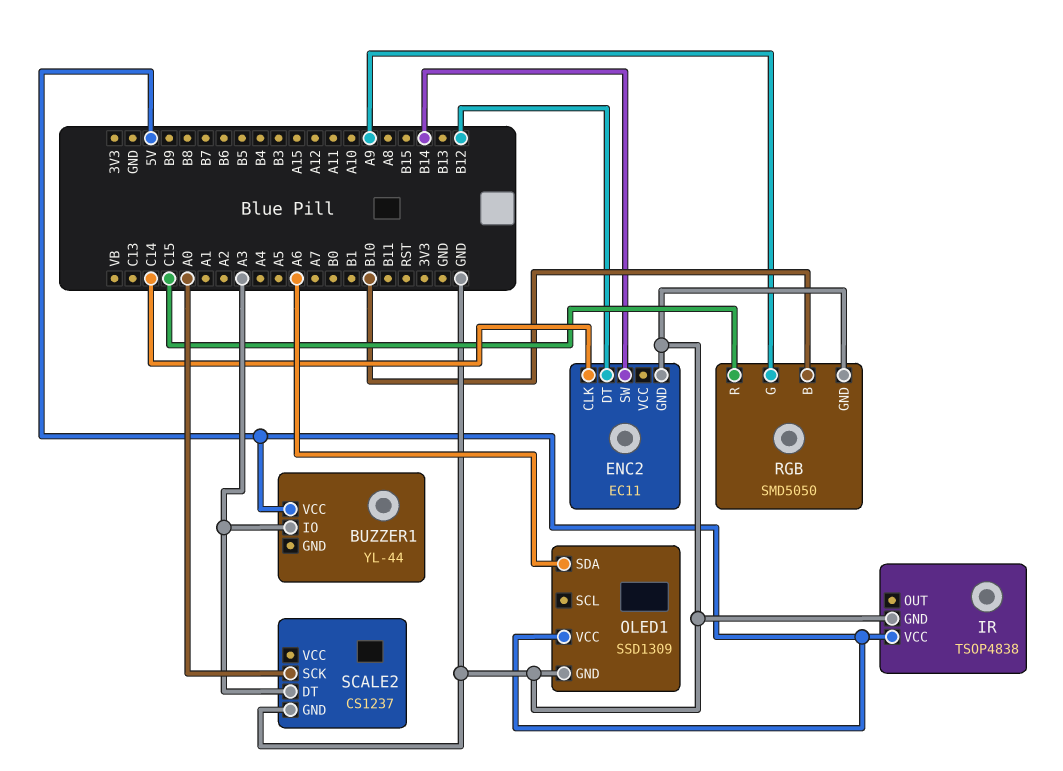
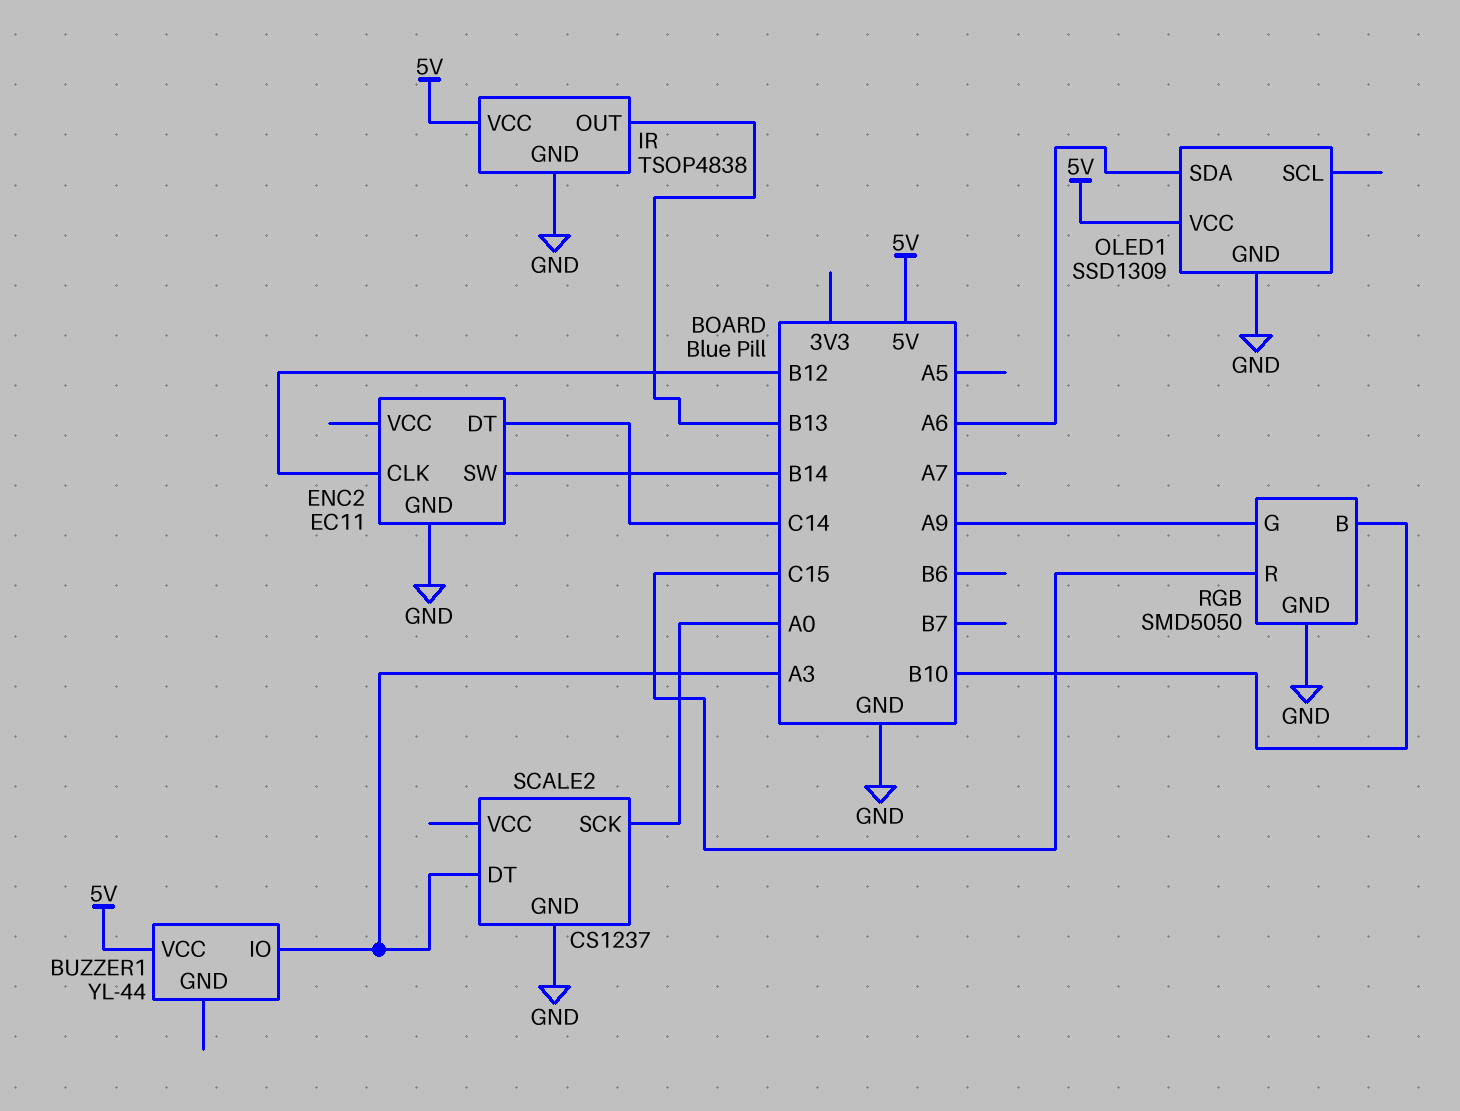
ENC2 pin CLK: C14 -> B12
ENC2 pin DT: B12 -> C14
IR pin OUT: none -> B13

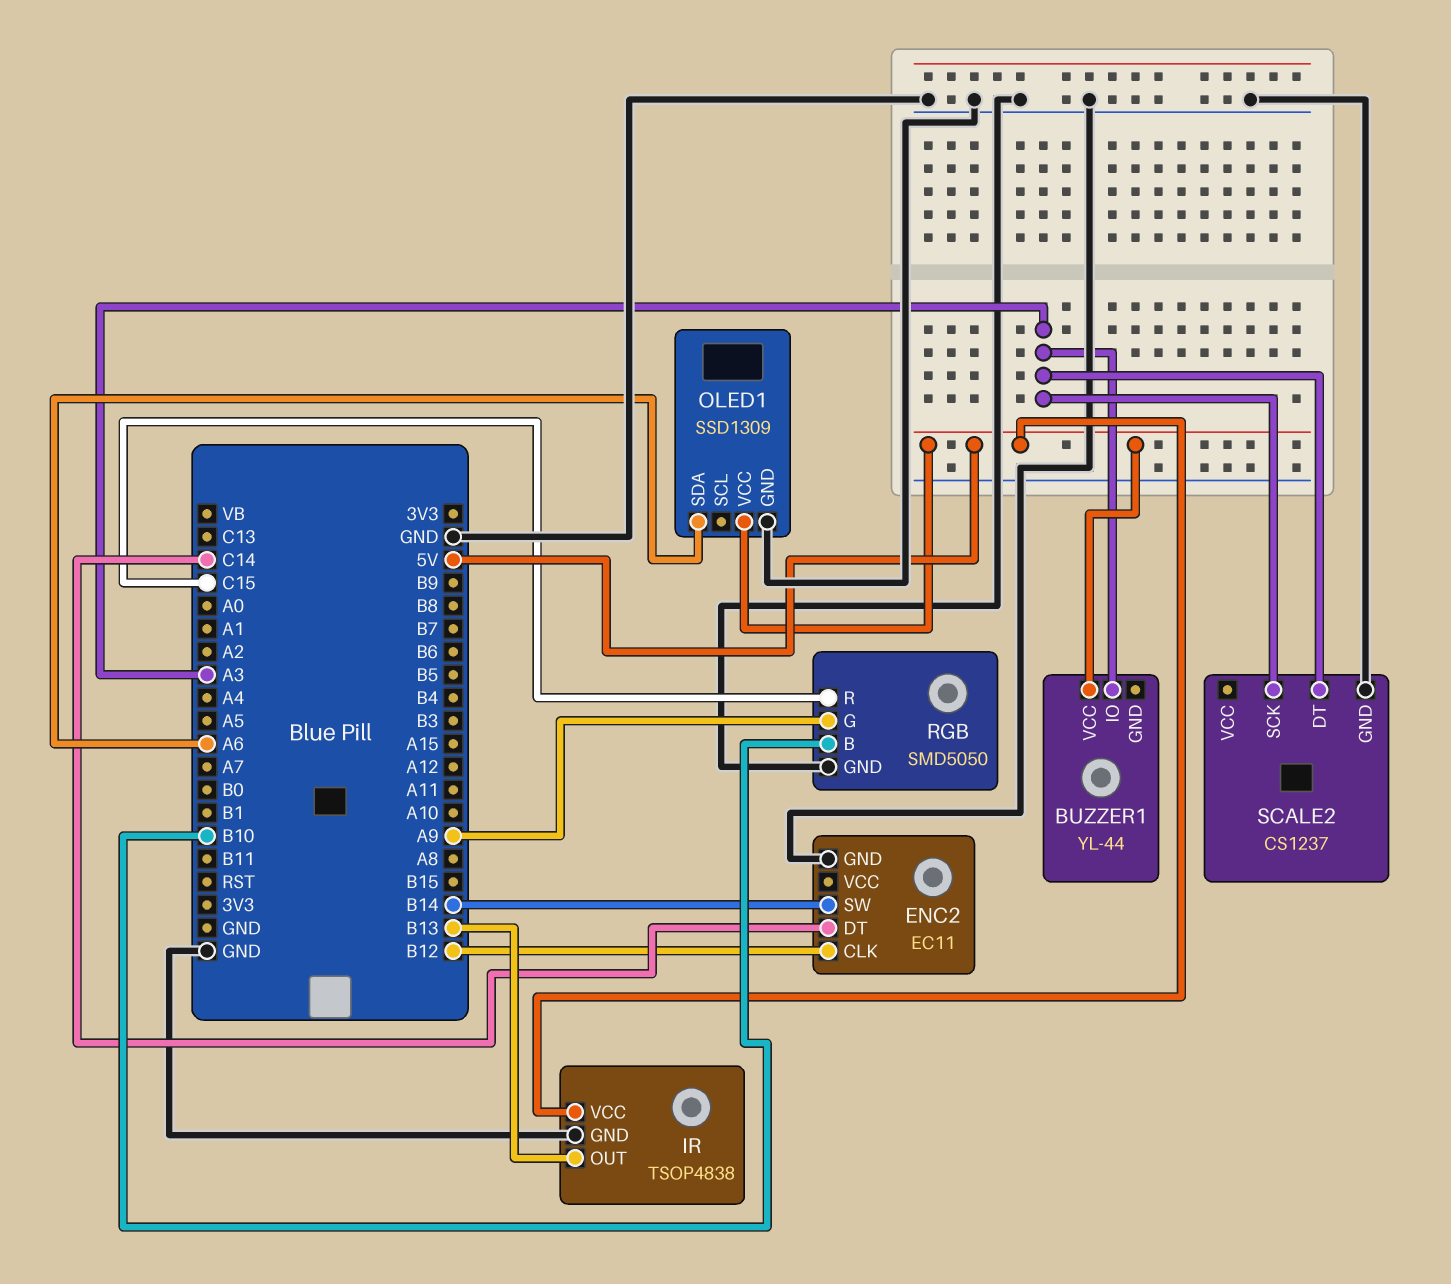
SCALE2 pin SCK: A0 -> A3

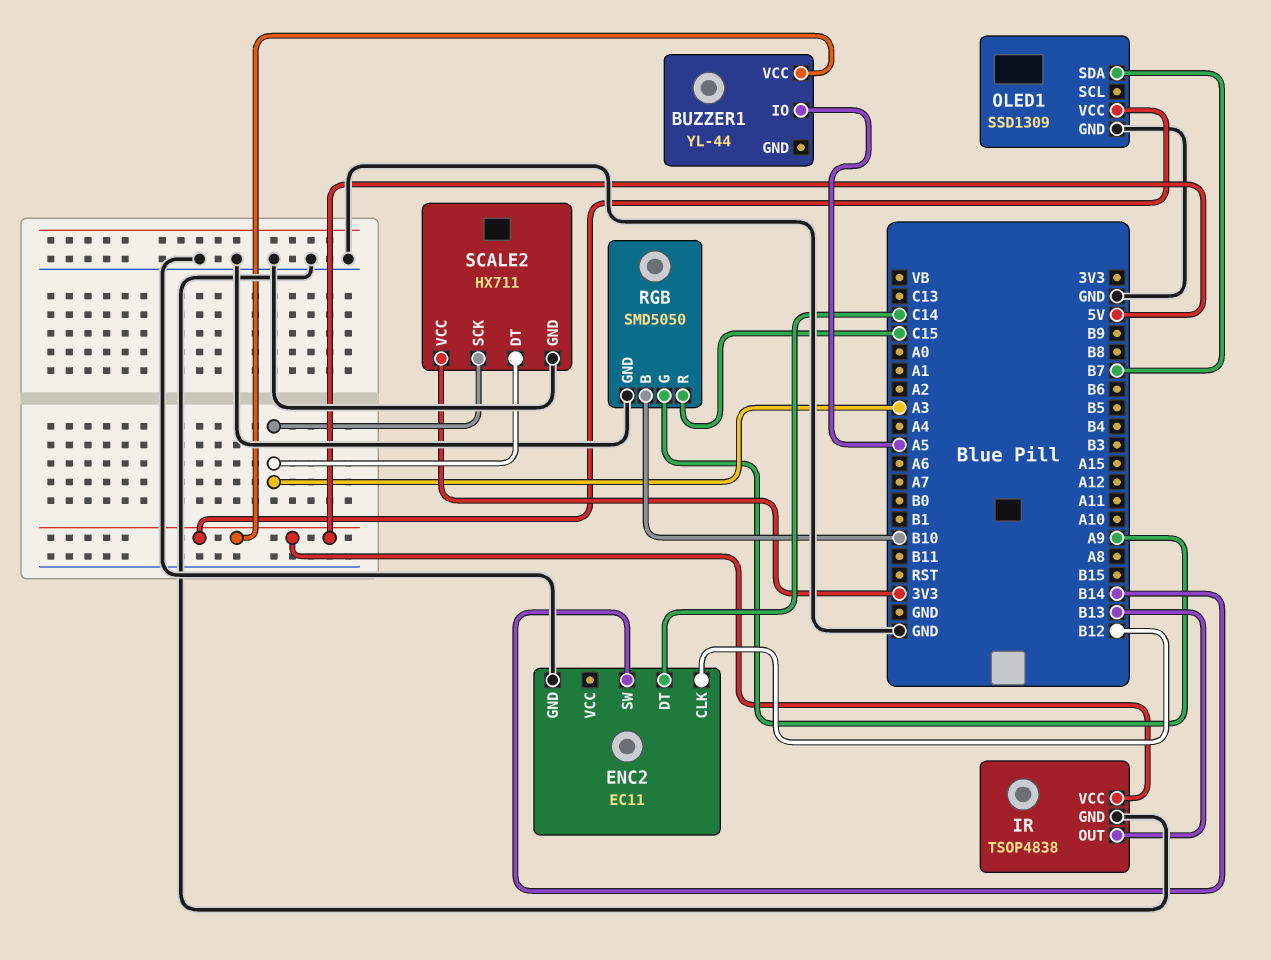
BUZZER1 pin IO: A3 -> A5
OLED1 pin SDA: A6 -> B7
SCALE2: CS1237 -> HX711
SCALE2 pin VCC: none -> 3V3

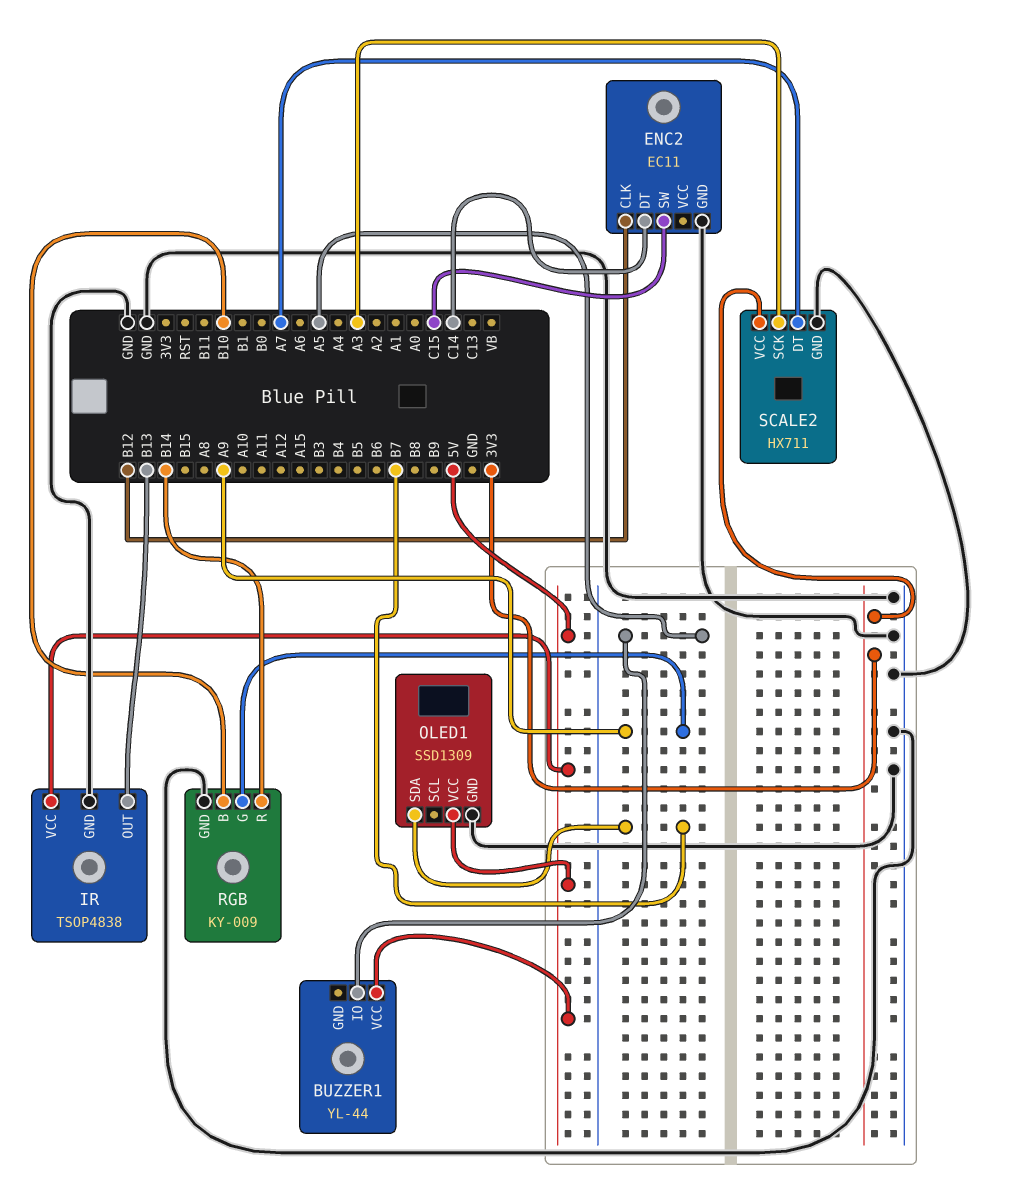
ENC2 pin SW: B14 -> C15
RGB: SMD5050 -> KY-009
RGB pin R: C15 -> B14
SCALE2 pin DT: A3 -> A7

